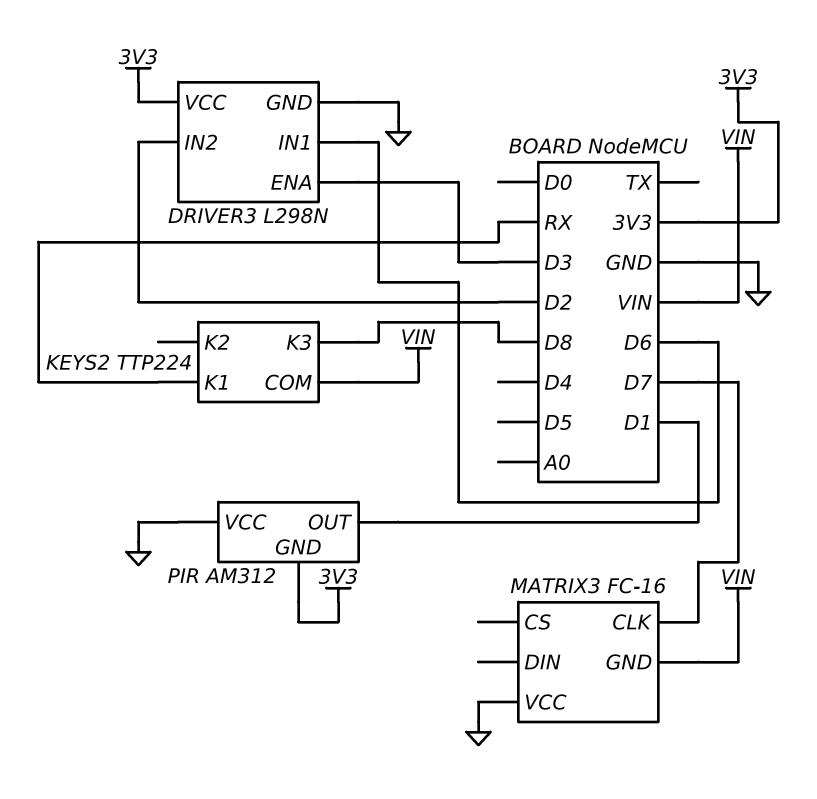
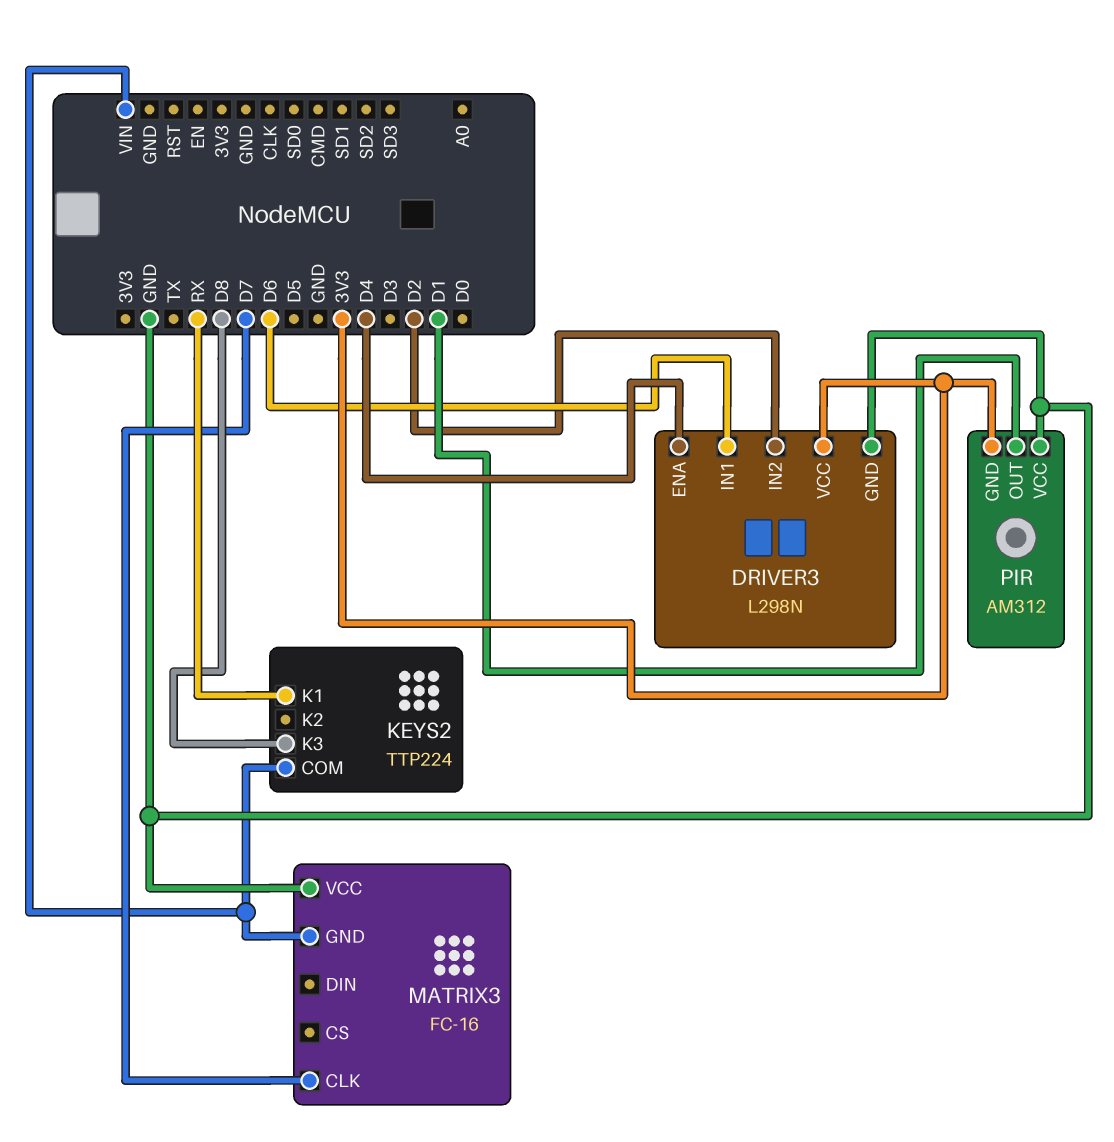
DRIVER3 pin ENA: D3 -> D4

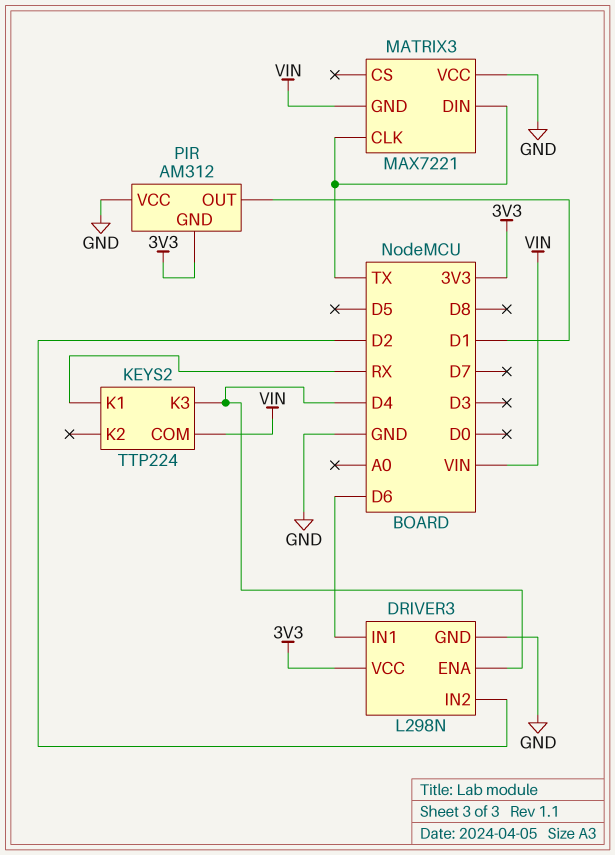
KEYS2 pin K3: D8 -> D4
MATRIX3: FC-16 -> MAX7221
MATRIX3 pin CLK: D7 -> TX
MATRIX3 pin DIN: none -> TX

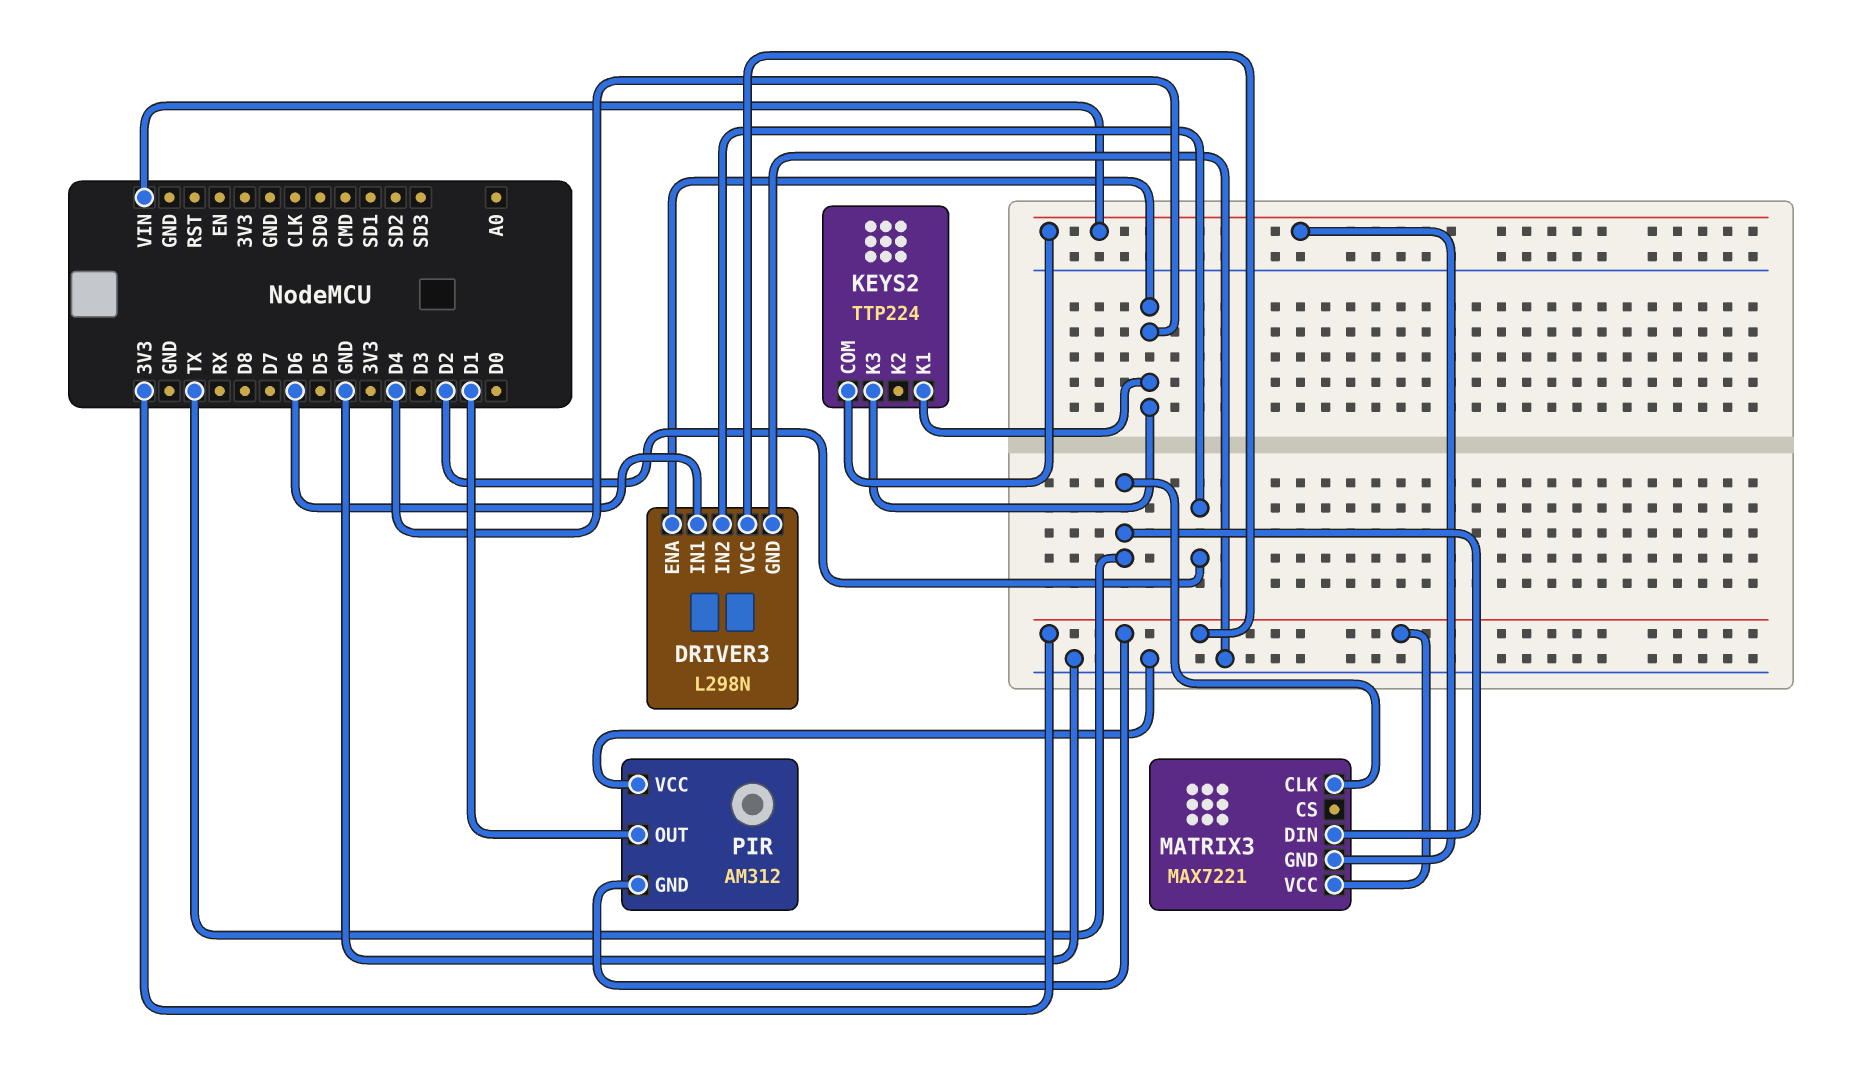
KEYS2 pin K1: RX -> D4
MATRIX3 pin VCC: GND -> 3V3

